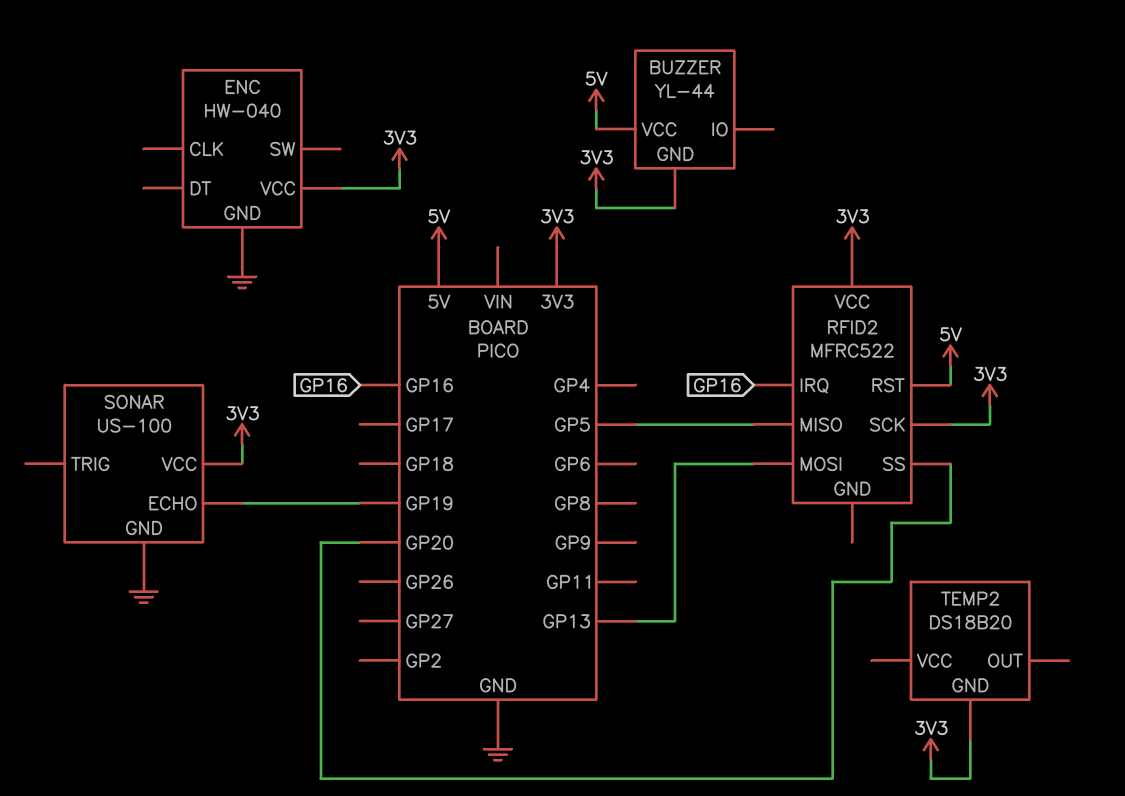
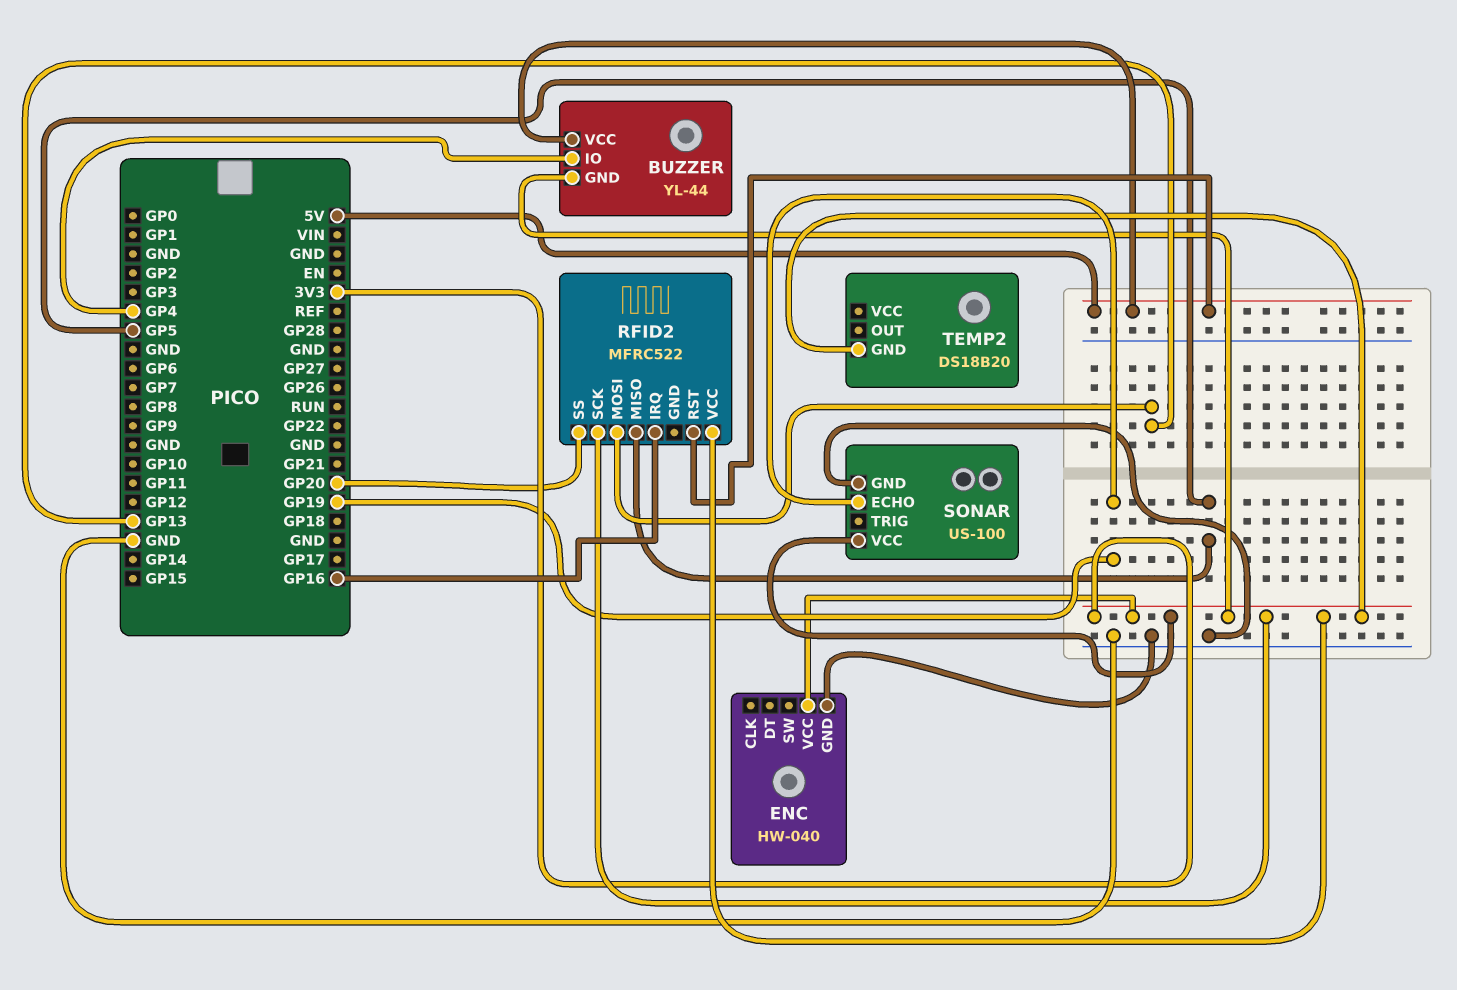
BUZZER pin IO: none -> GP4

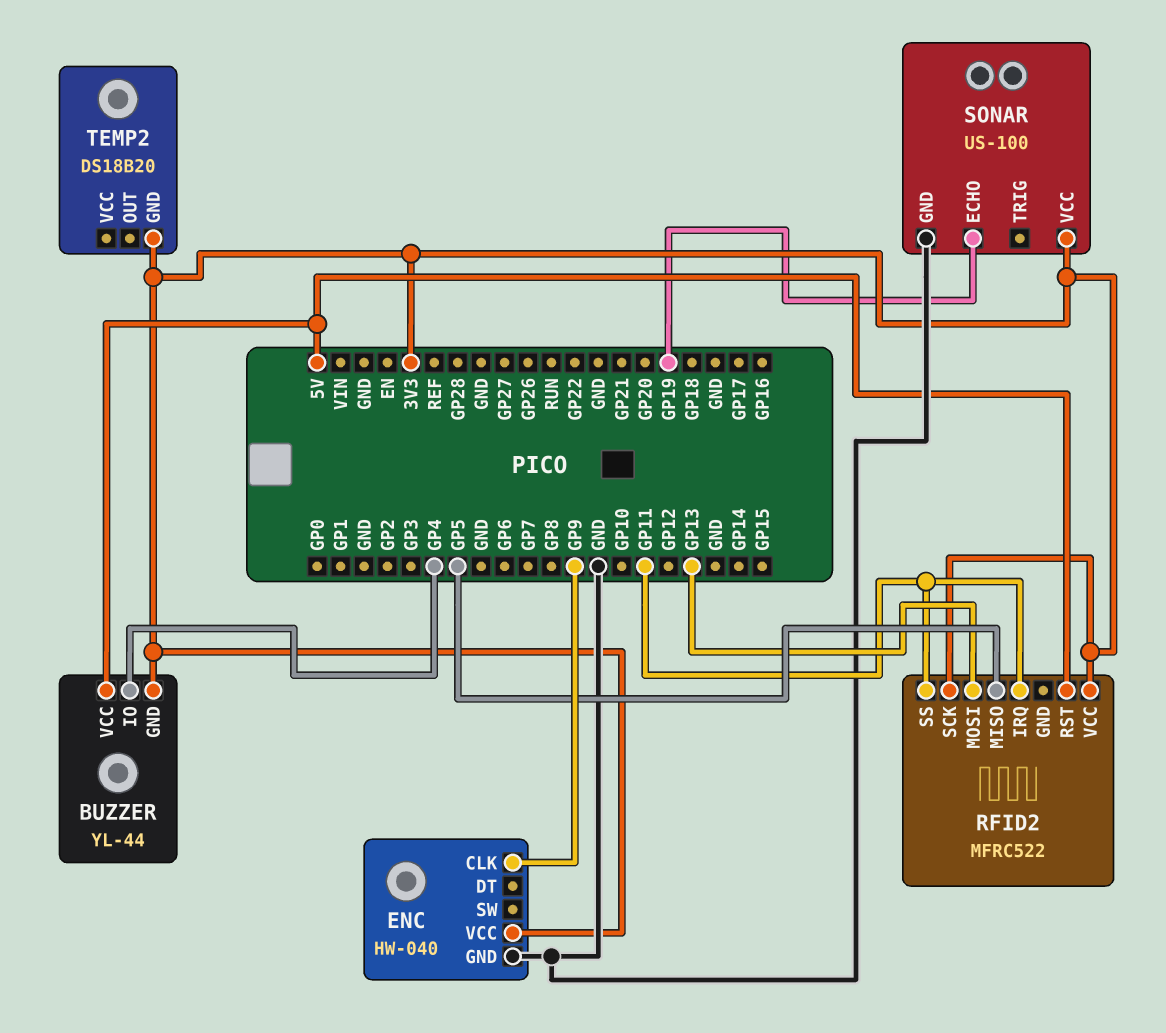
ENC pin CLK: none -> GP9
RFID2 pin IRQ: GP16 -> GP11
RFID2 pin SS: GP20 -> GP11

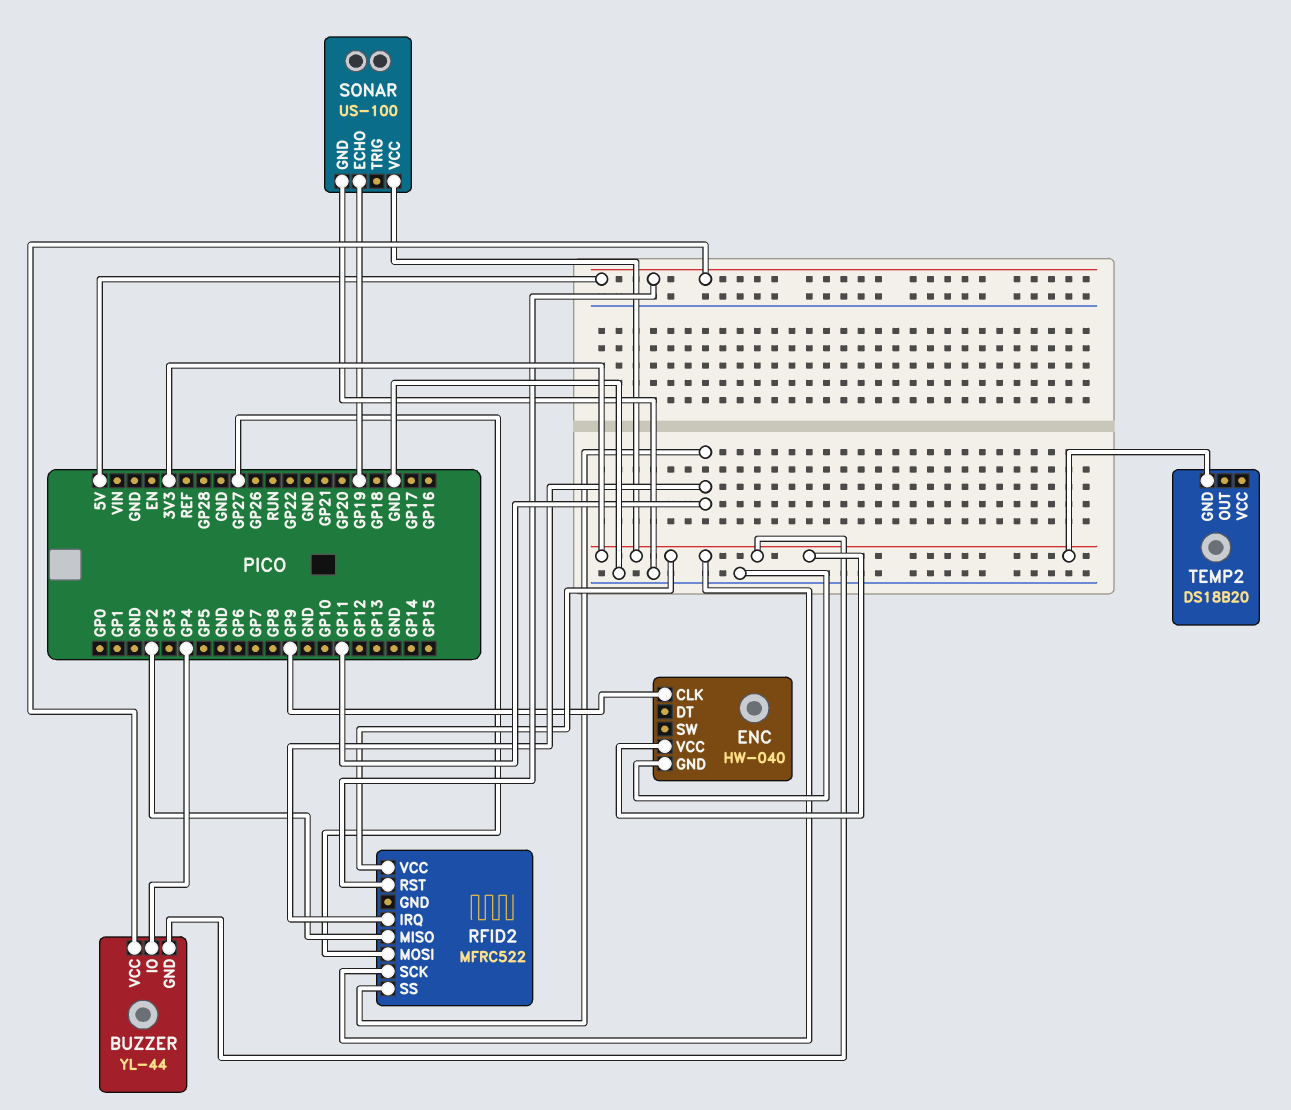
RFID2 pin MISO: GP5 -> GP2
RFID2 pin MOSI: GP13 -> GP27

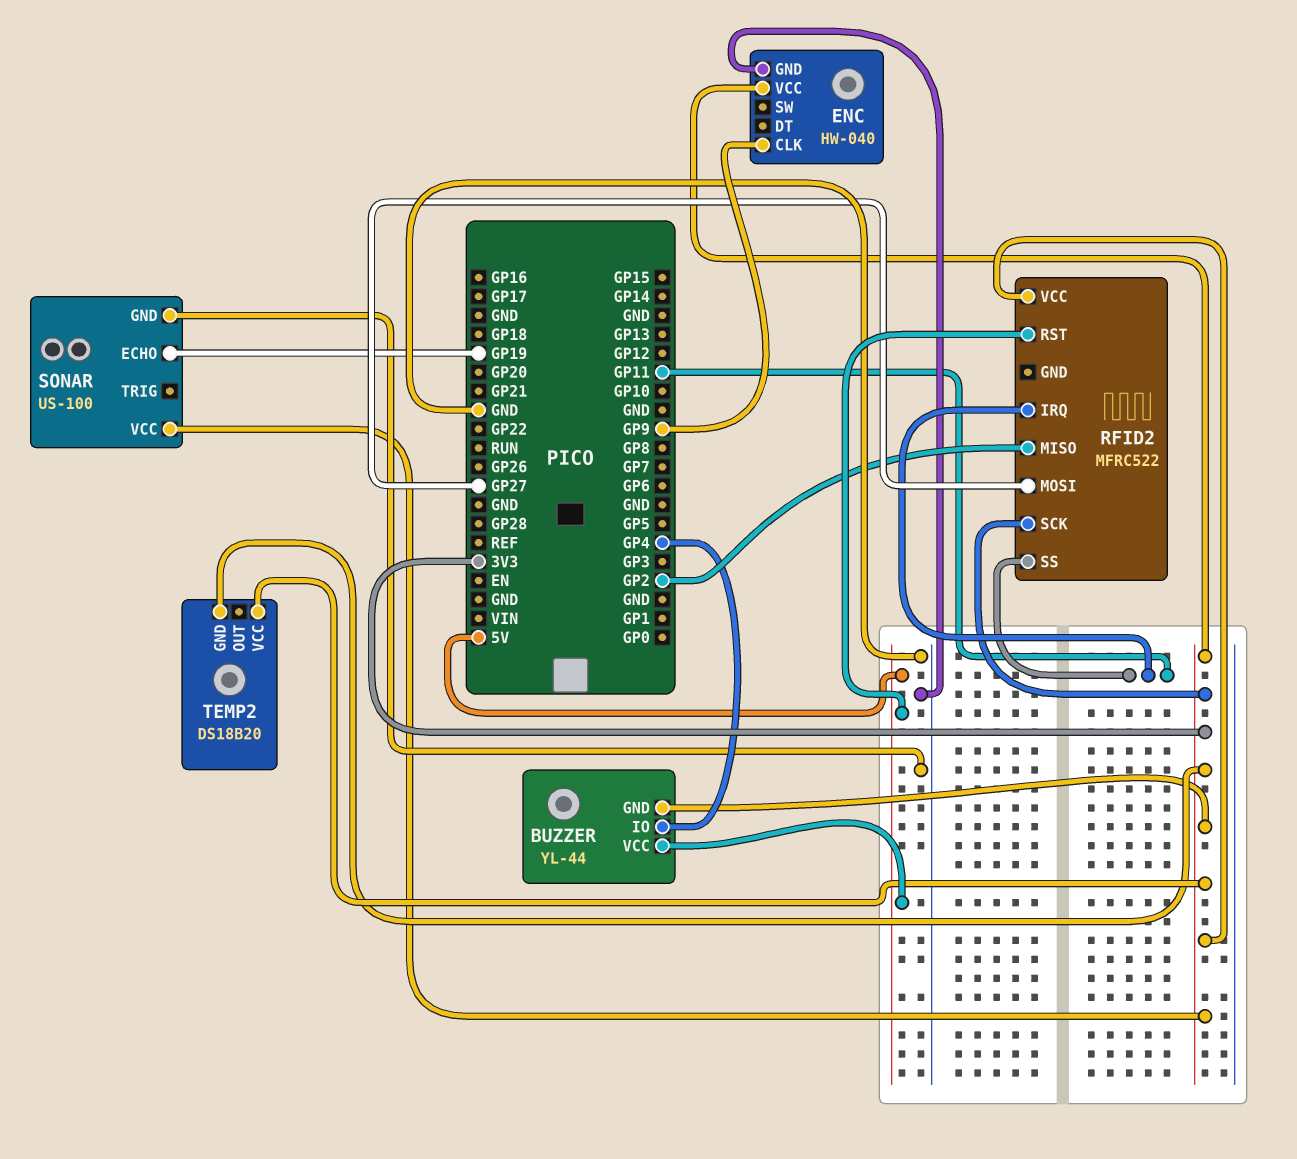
TEMP2 pin VCC: none -> 3V3

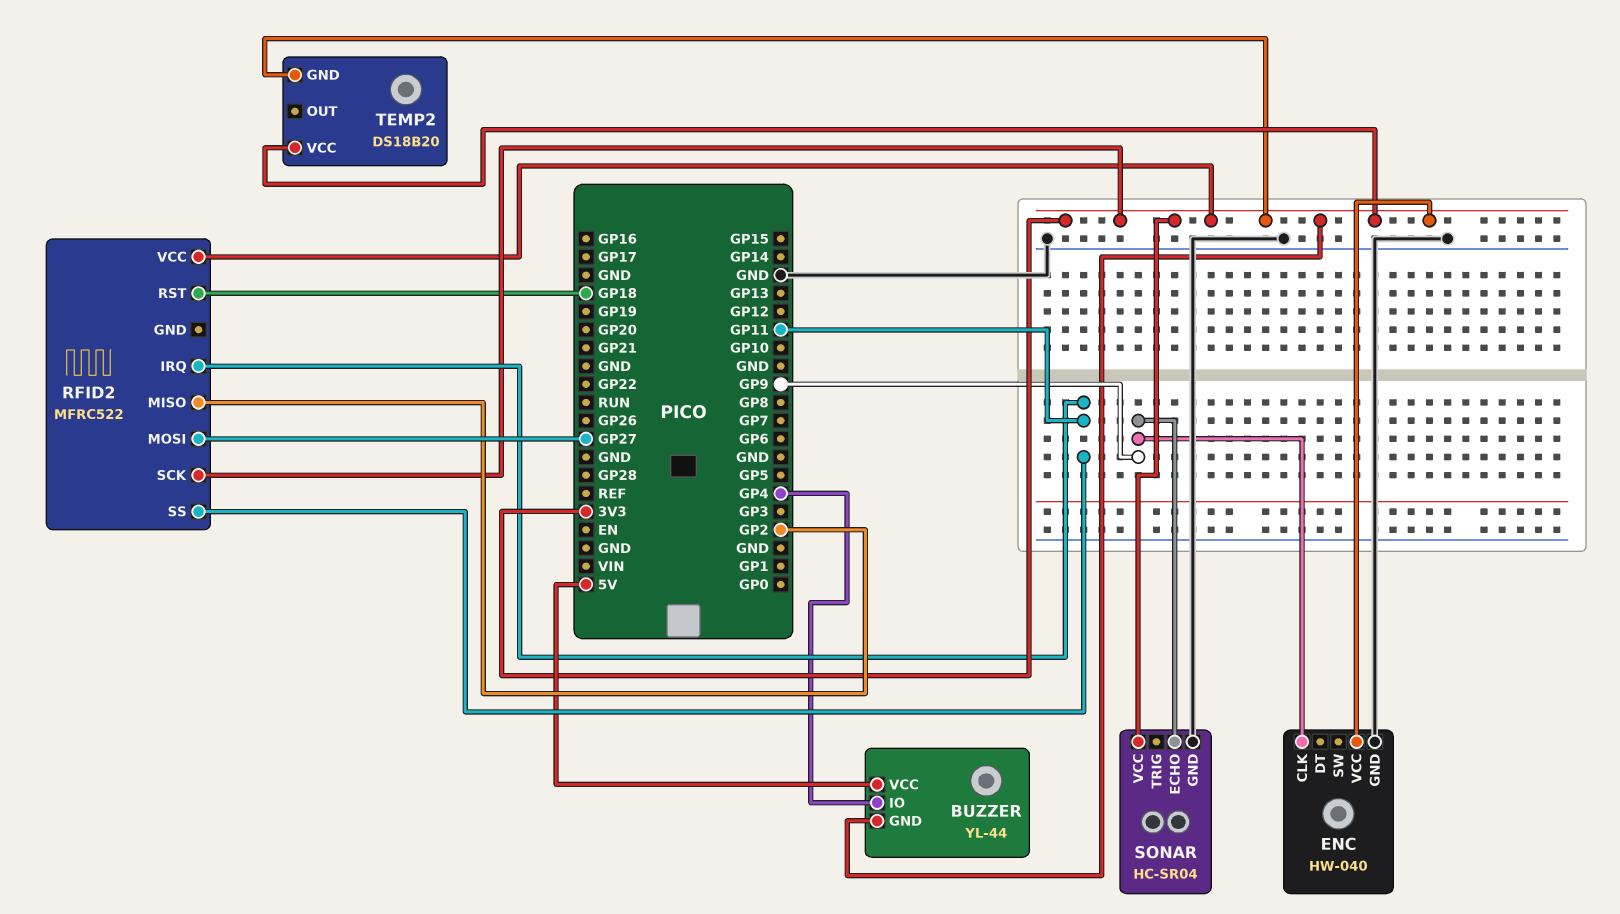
RFID2 pin RST: 5V -> GP18
SONAR: US-100 -> HC-SR04
SONAR pin ECHO: GP19 -> GP9

